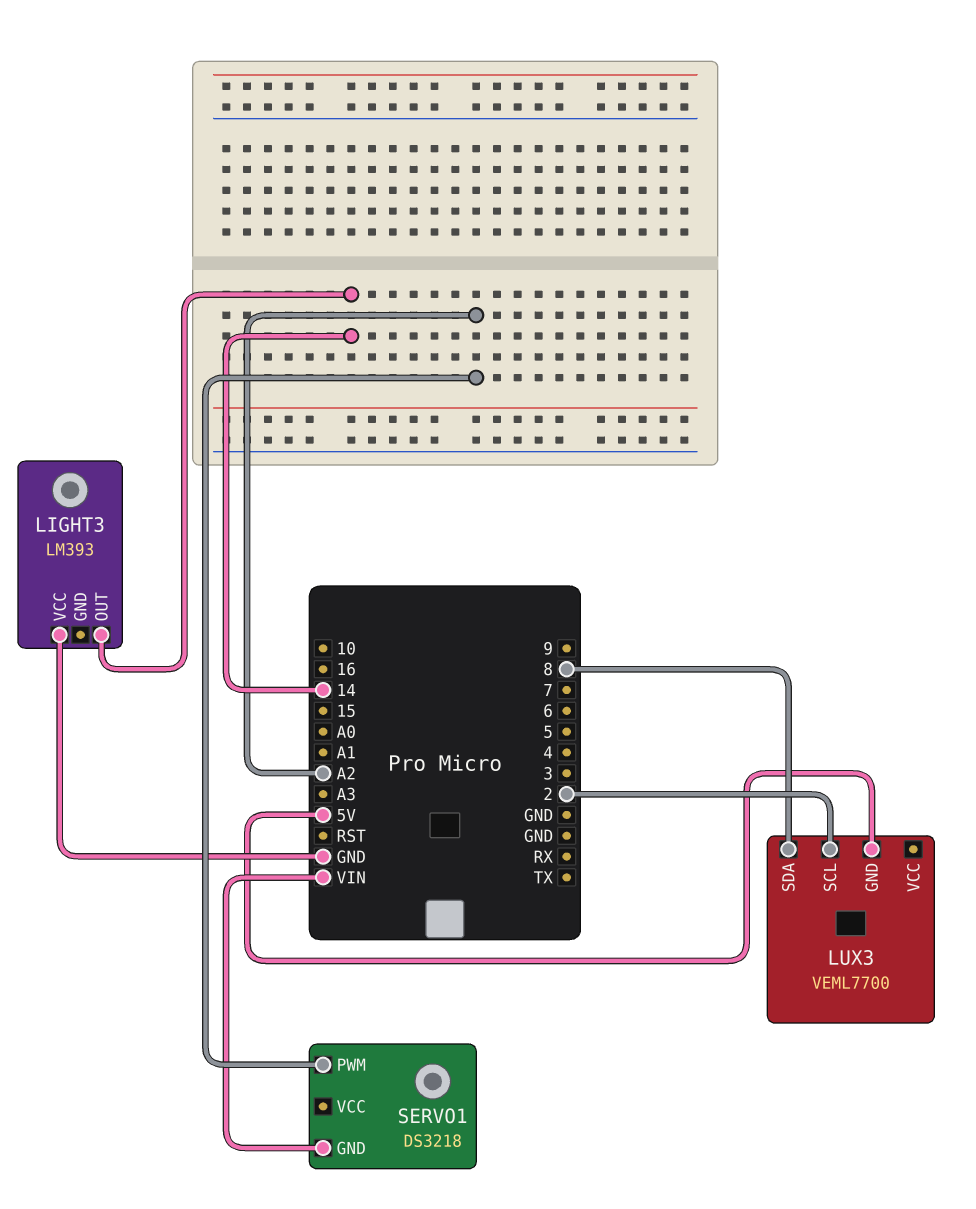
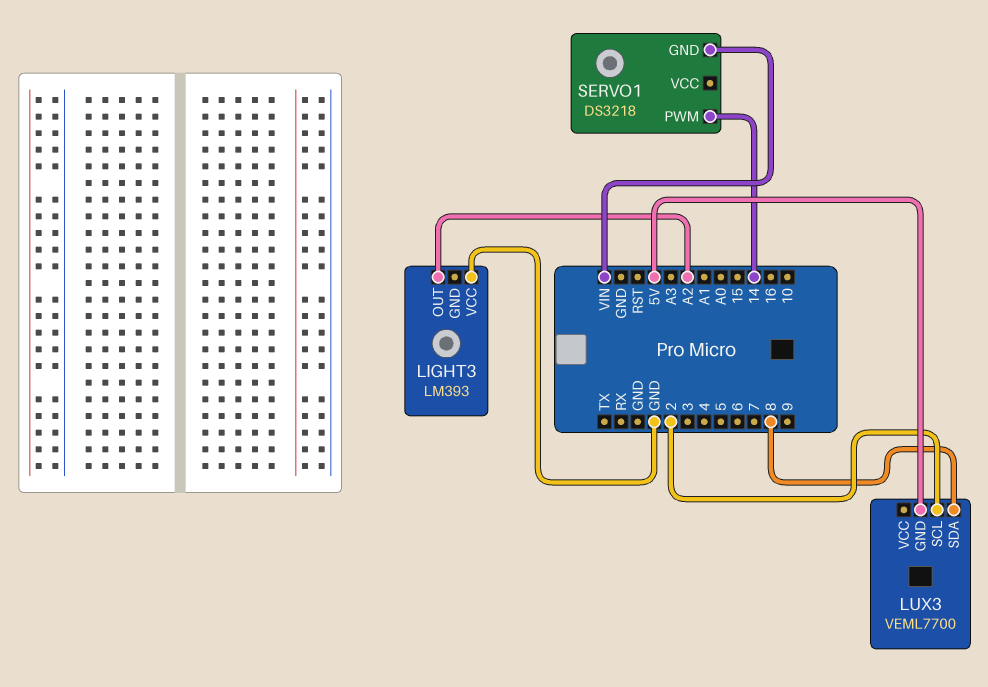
LIGHT3 pin OUT: 14 -> A2
SERVO1 pin PWM: A2 -> 14

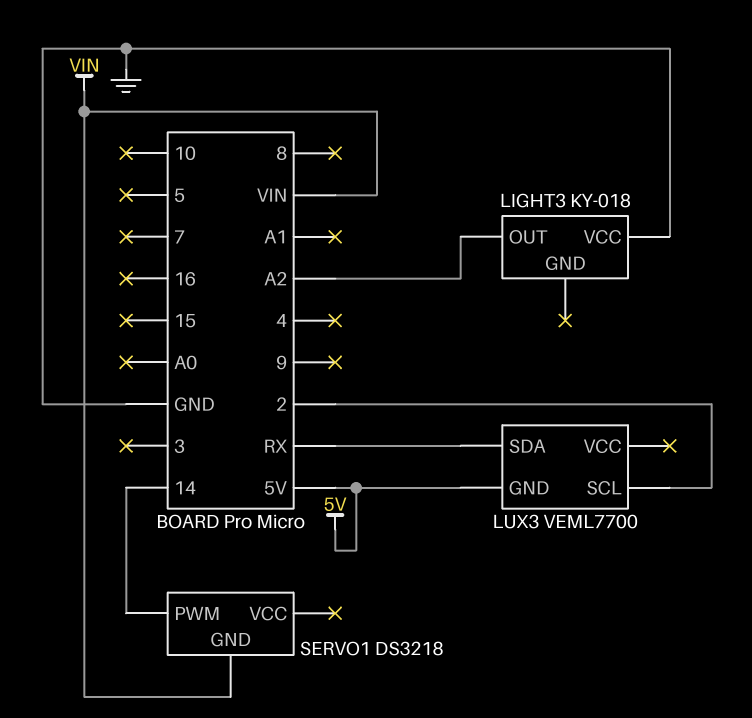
LIGHT3: LM393 -> KY-018
LUX3 pin SDA: 8 -> RX

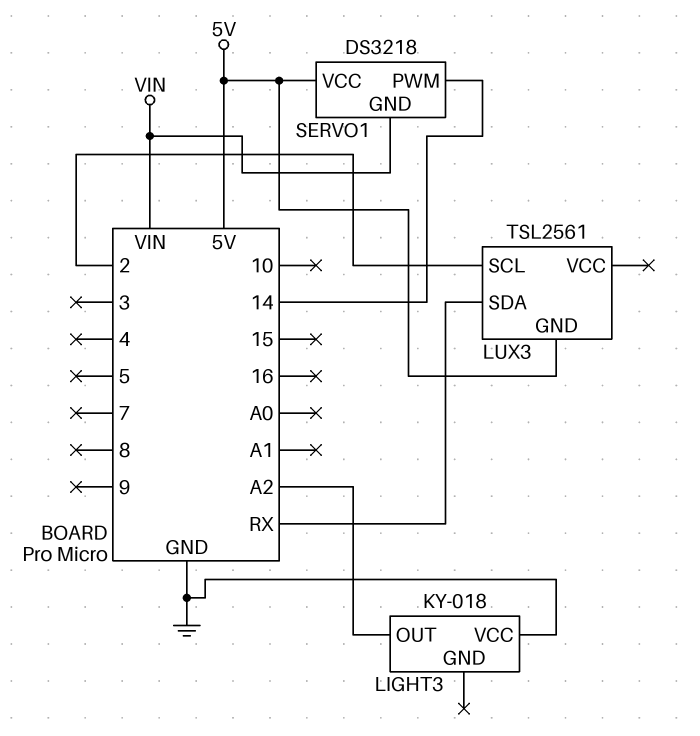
LUX3: VEML7700 -> TSL2561
SERVO1 pin VCC: none -> 5V

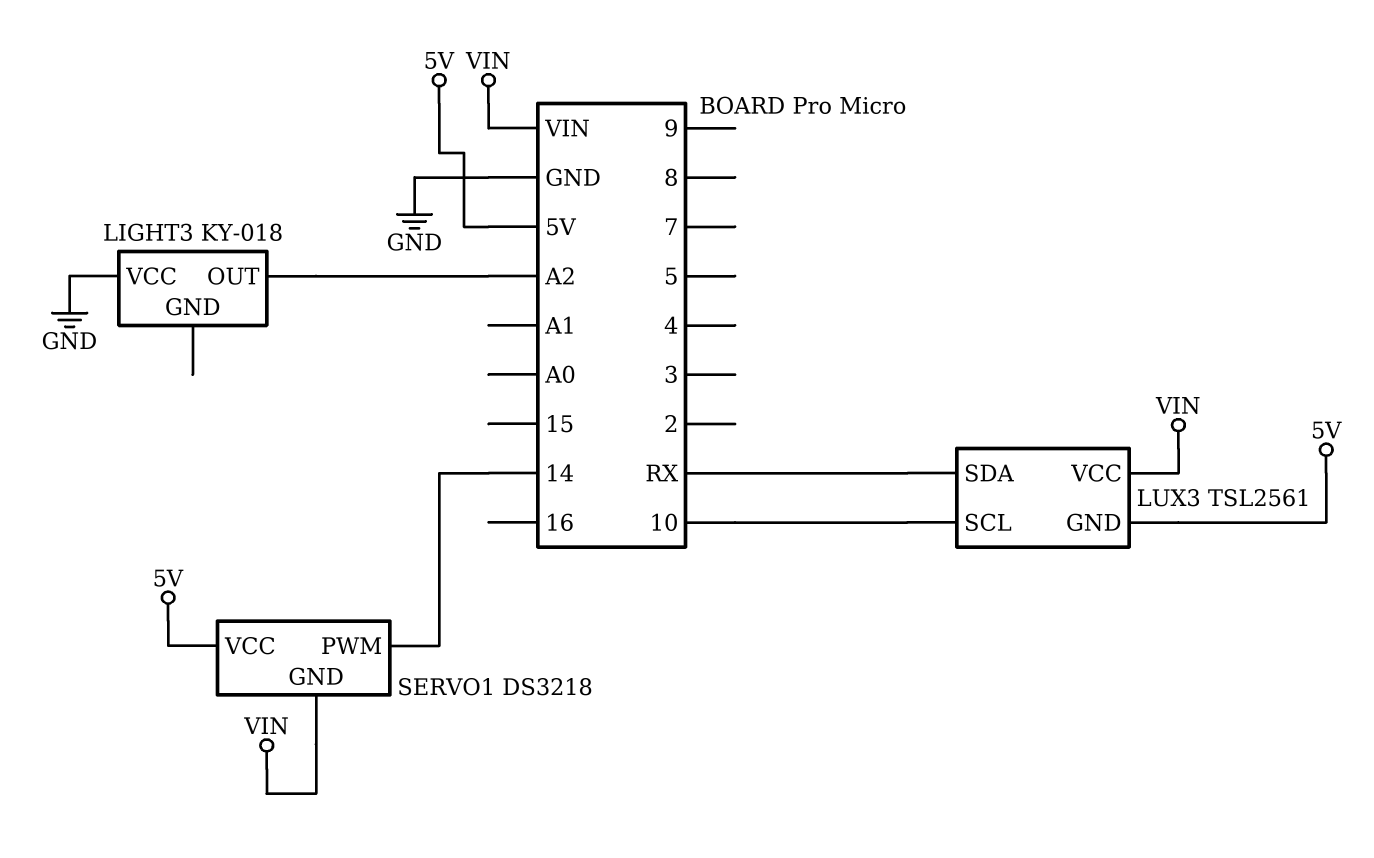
LUX3 pin SCL: 2 -> 10
LUX3 pin VCC: none -> VIN

